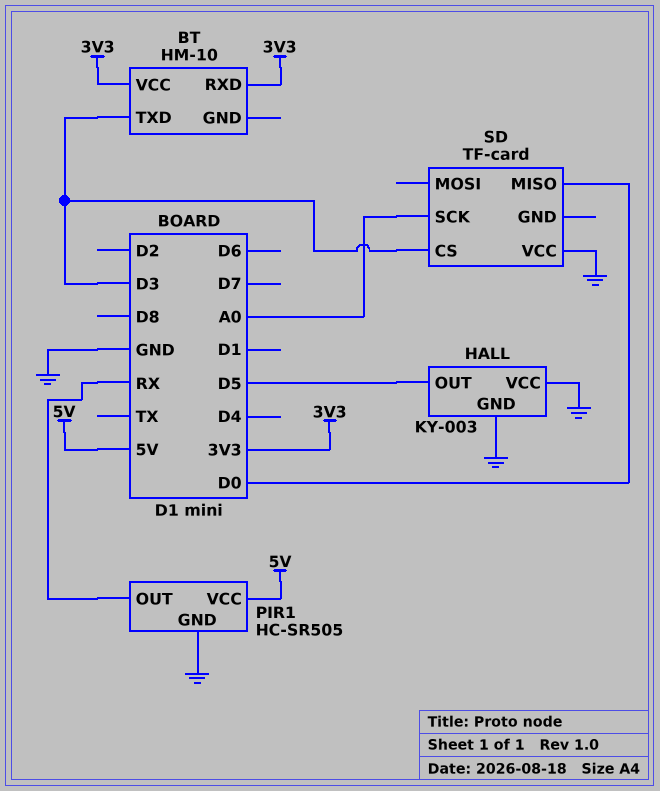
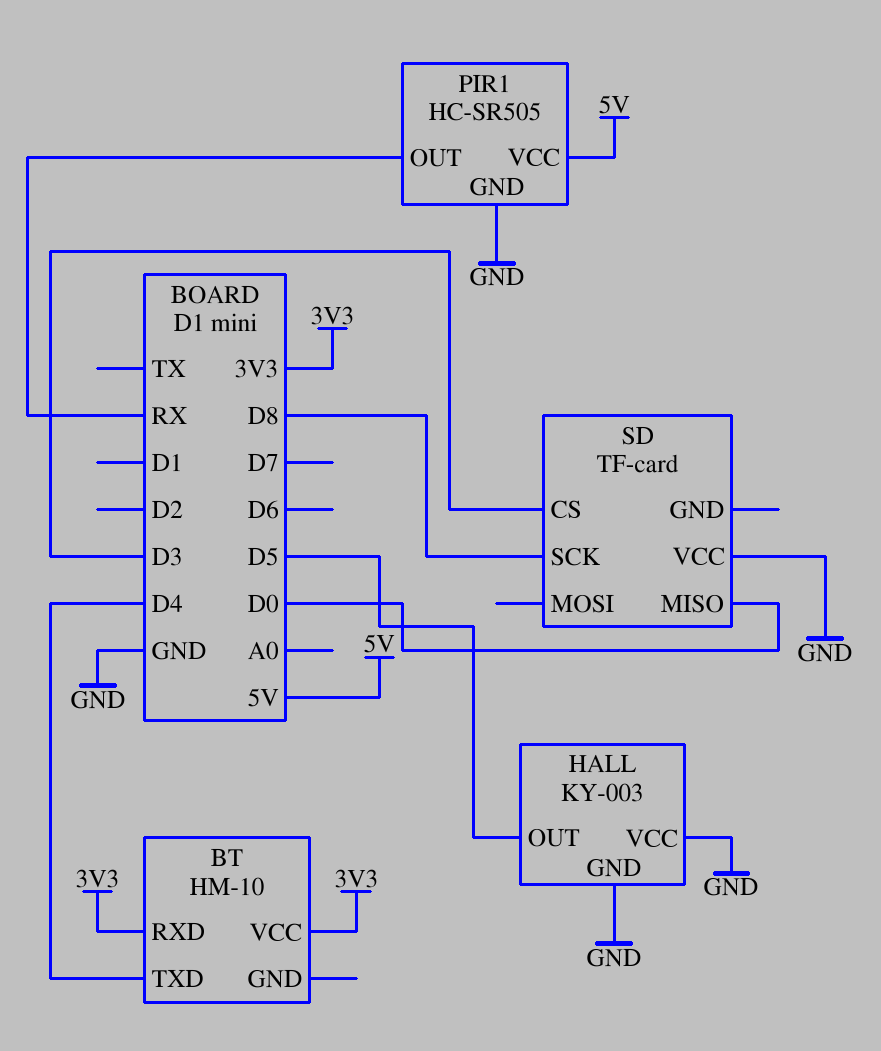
BT pin TXD: D3 -> D4
SD pin SCK: A0 -> D8

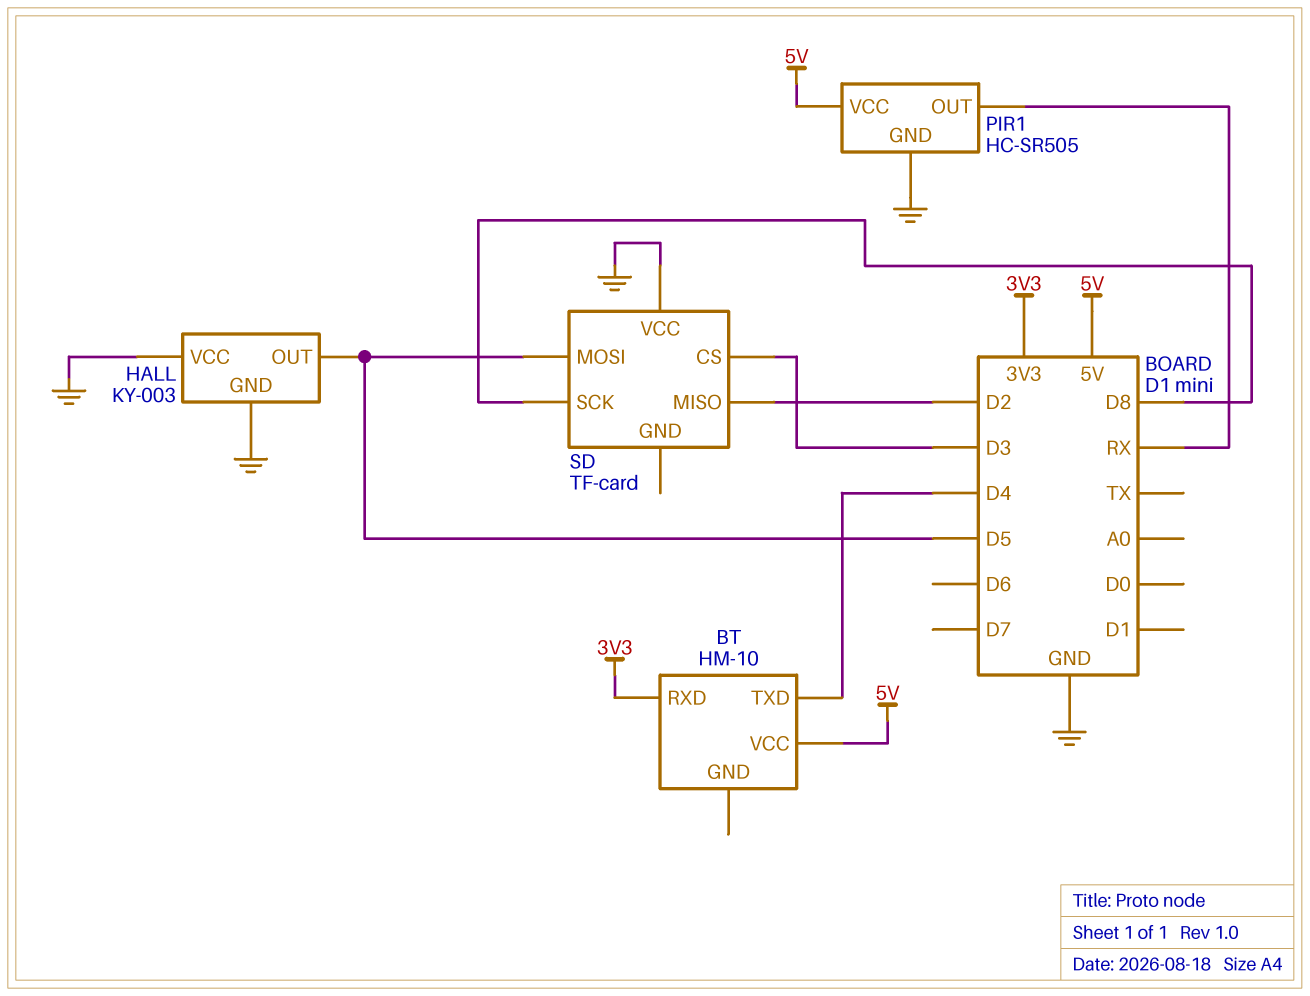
BT pin VCC: 3V3 -> 5V
SD pin MISO: D0 -> D2
SD pin MOSI: none -> D5

